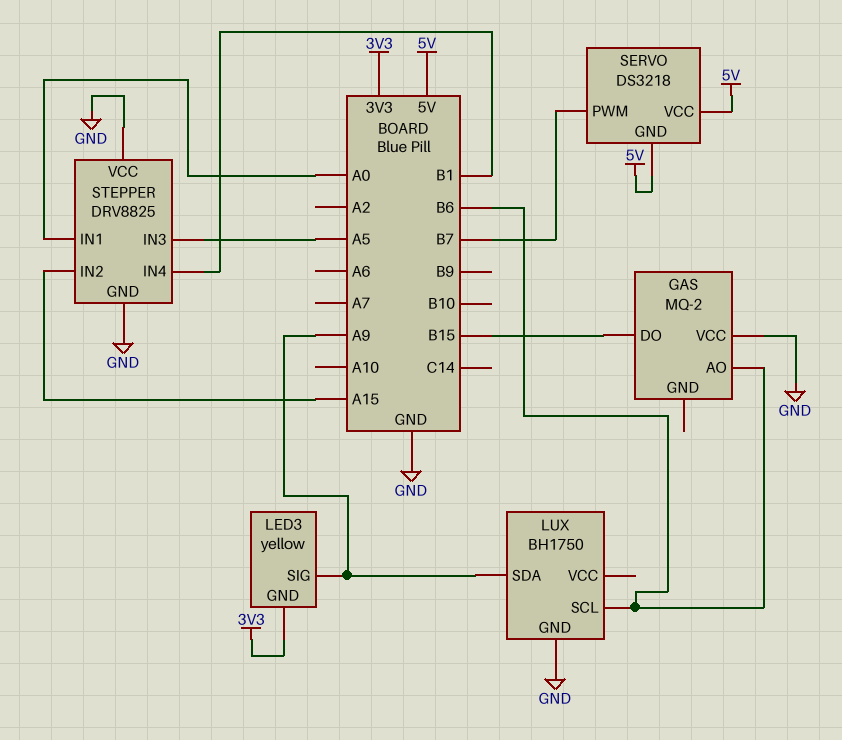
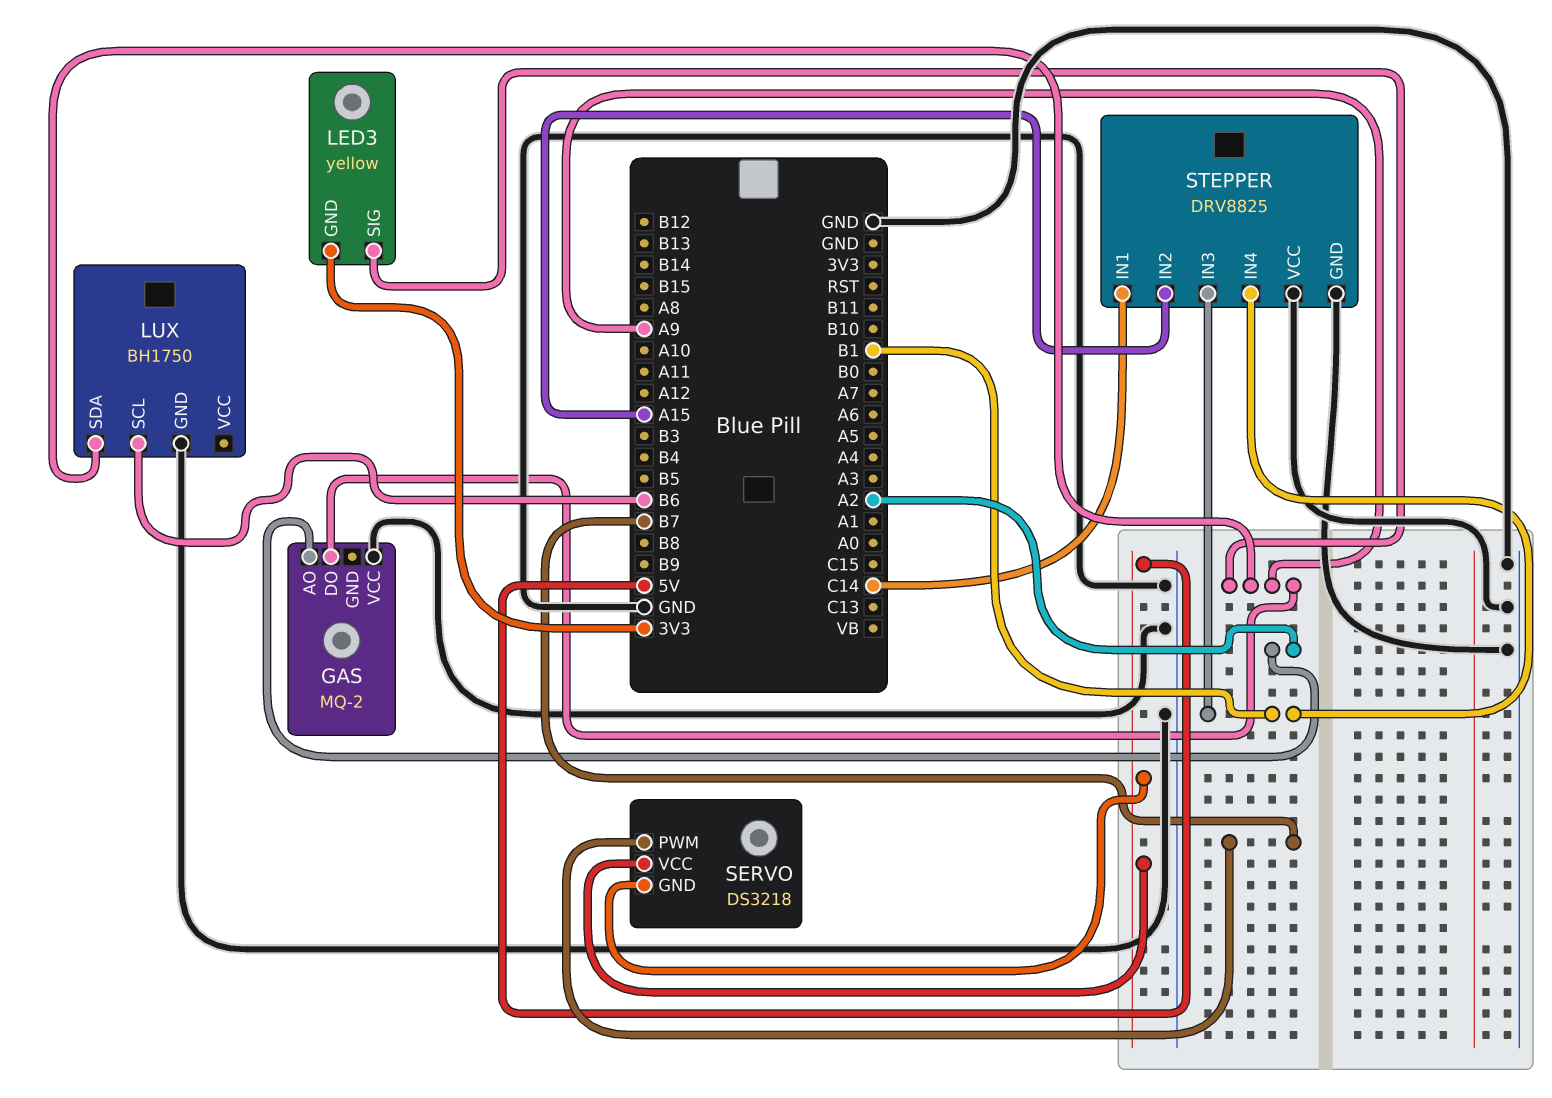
GAS pin AO: B6 -> A2
GAS pin DO: B15 -> A9
STEPPER pin IN1: A0 -> C14
STEPPER pin IN3: A5 -> B1

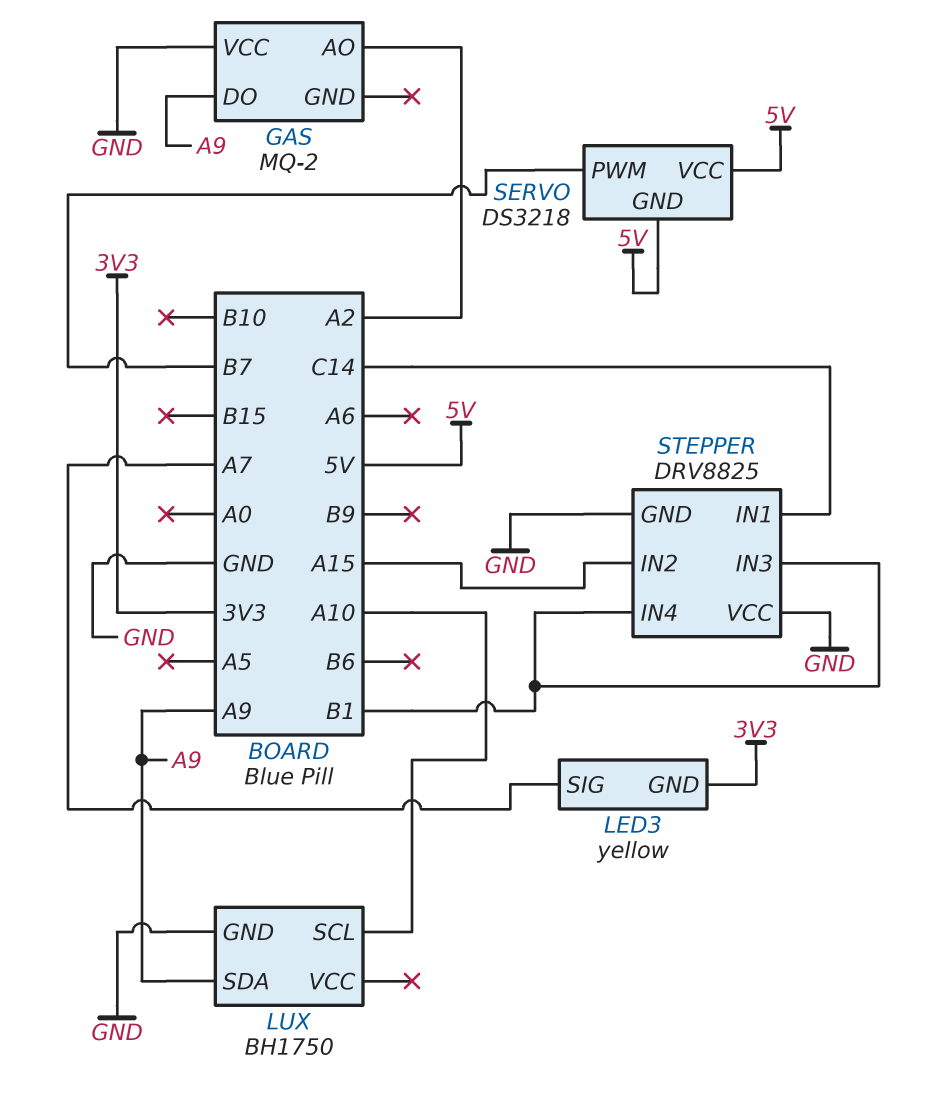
LED3 pin SIG: A9 -> A7
LUX pin SCL: B6 -> A10

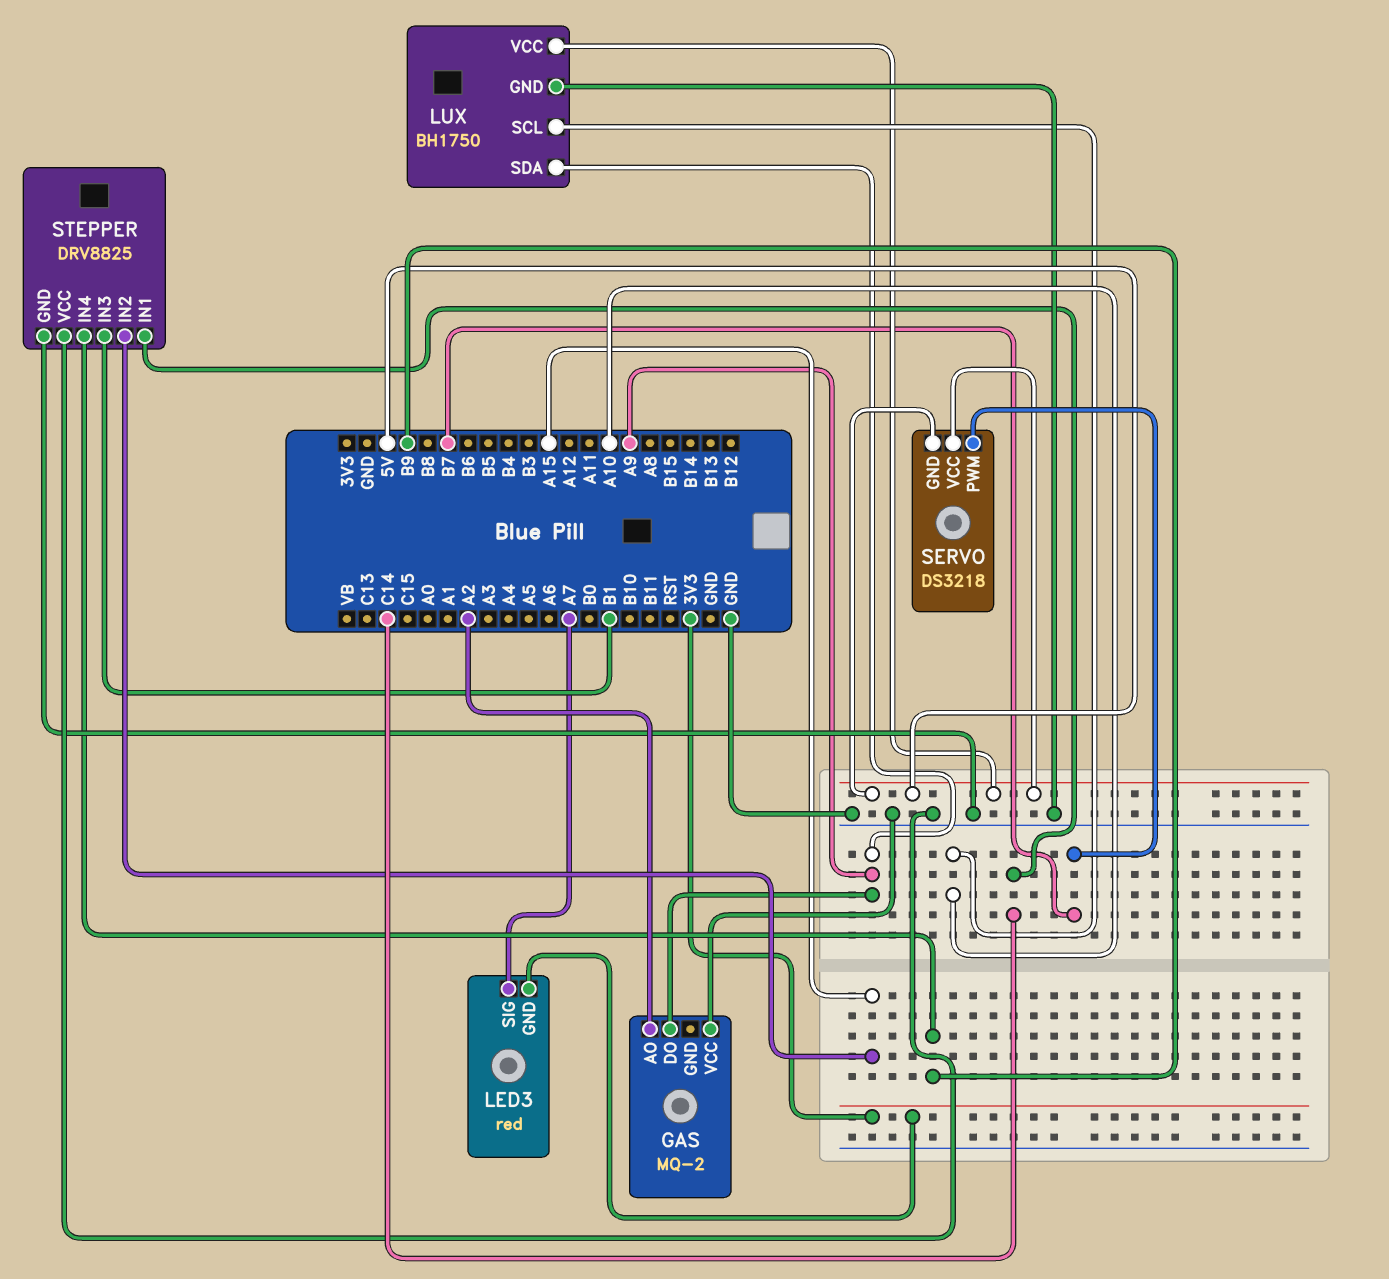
LED3: yellow -> red
LUX pin VCC: none -> 5V
STEPPER pin IN4: B1 -> B9

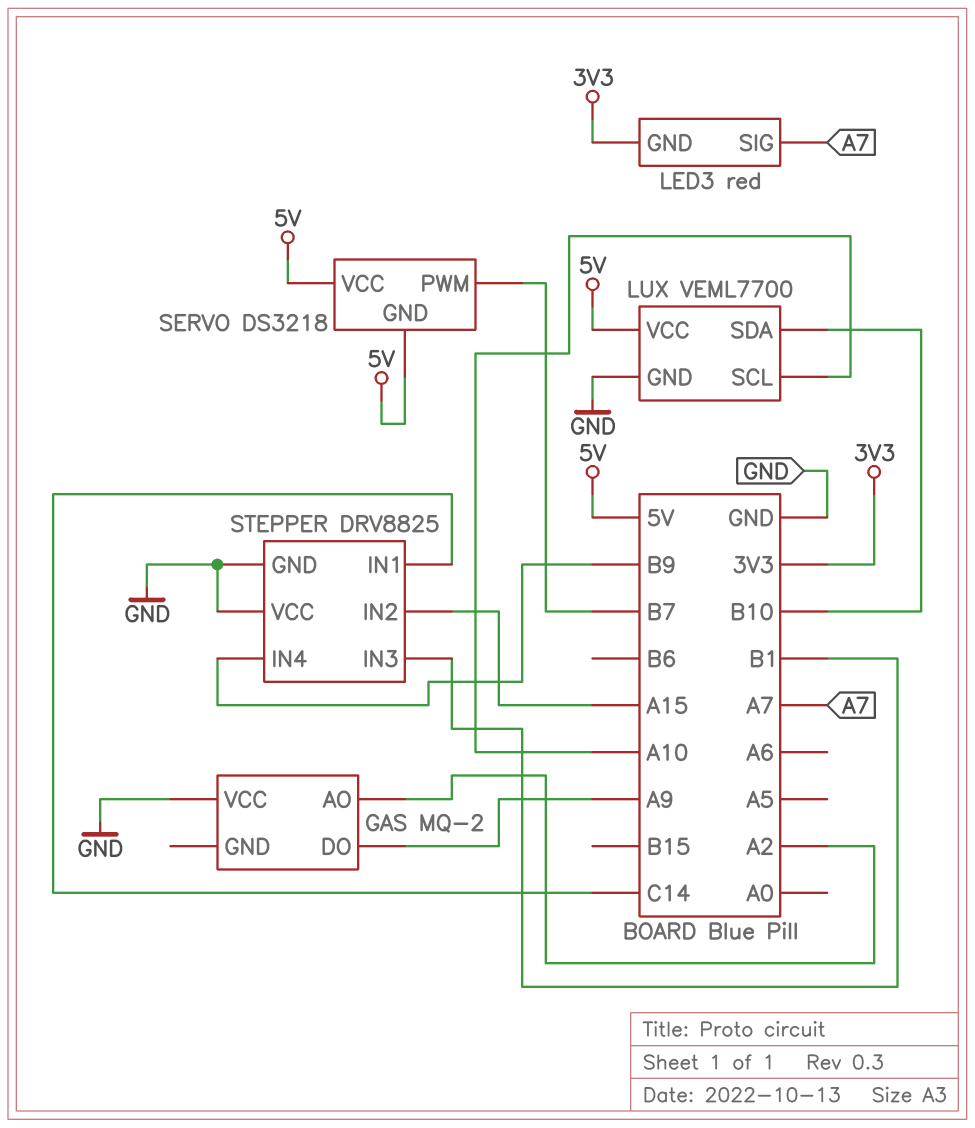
LUX: BH1750 -> VEML7700
LUX pin SDA: A9 -> B10

